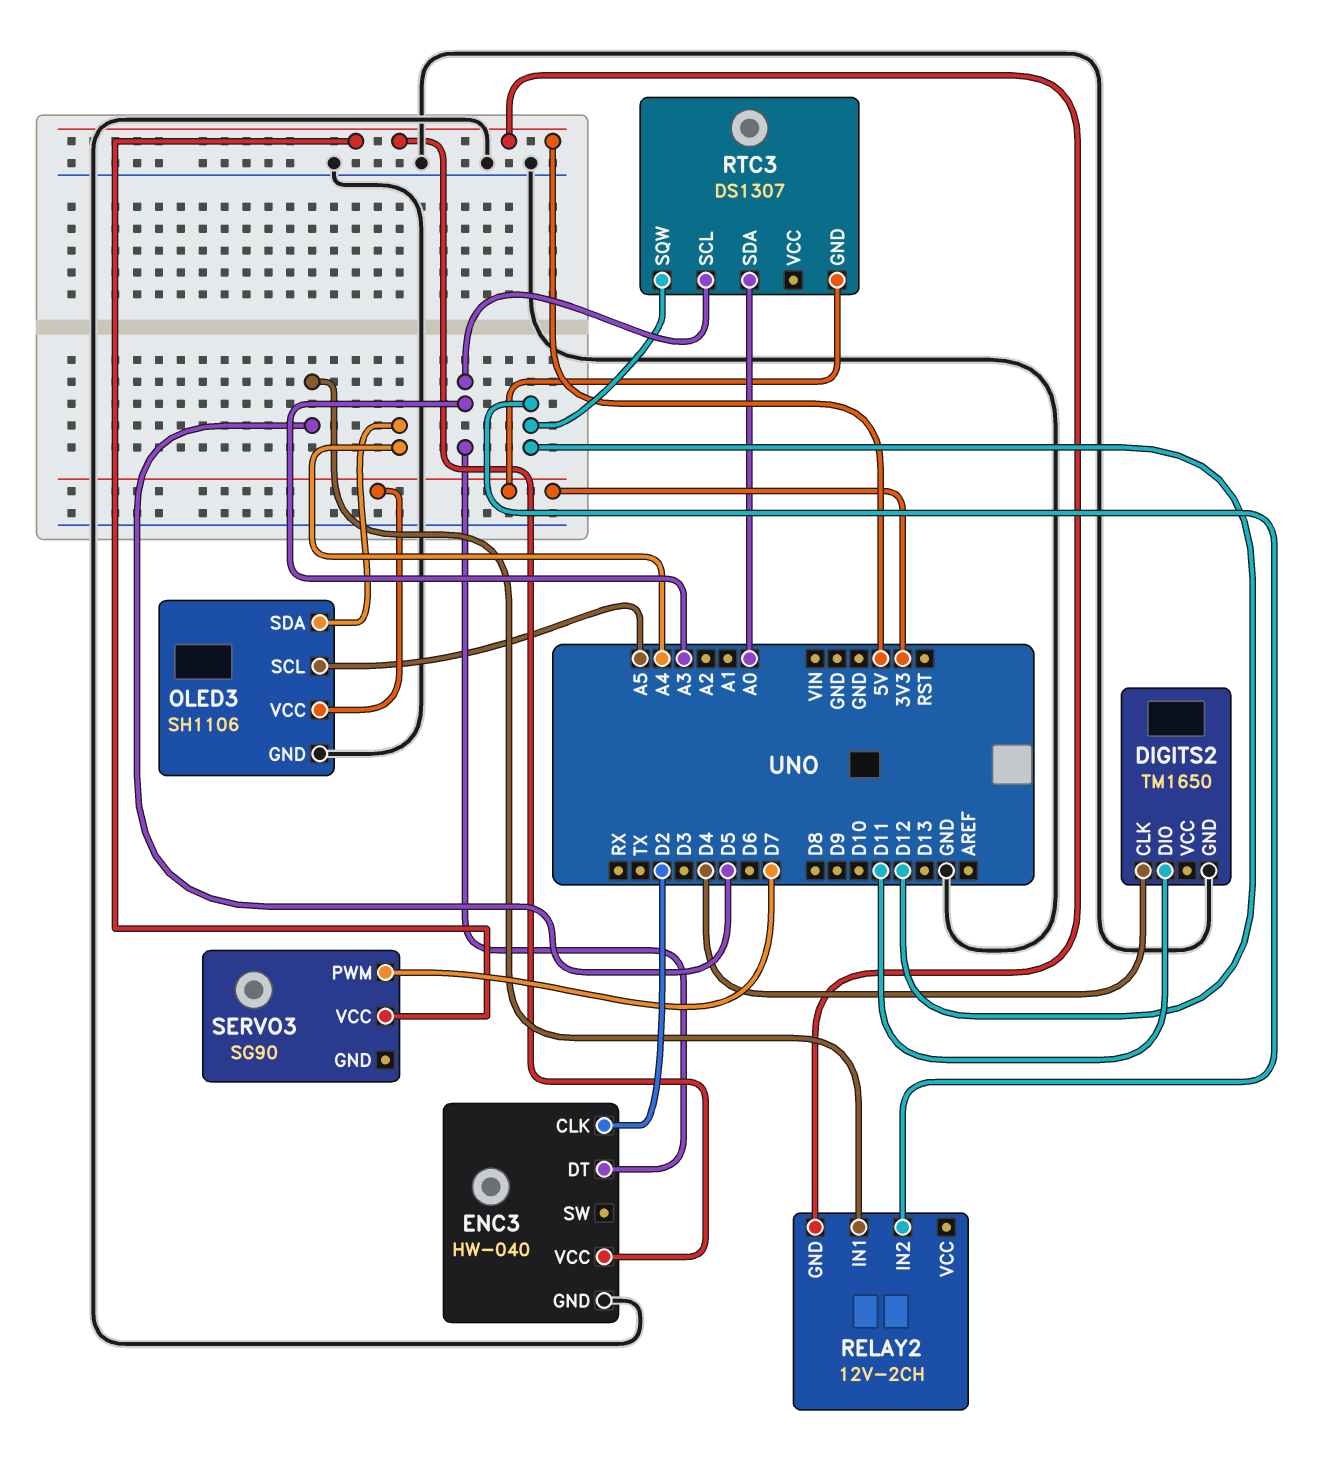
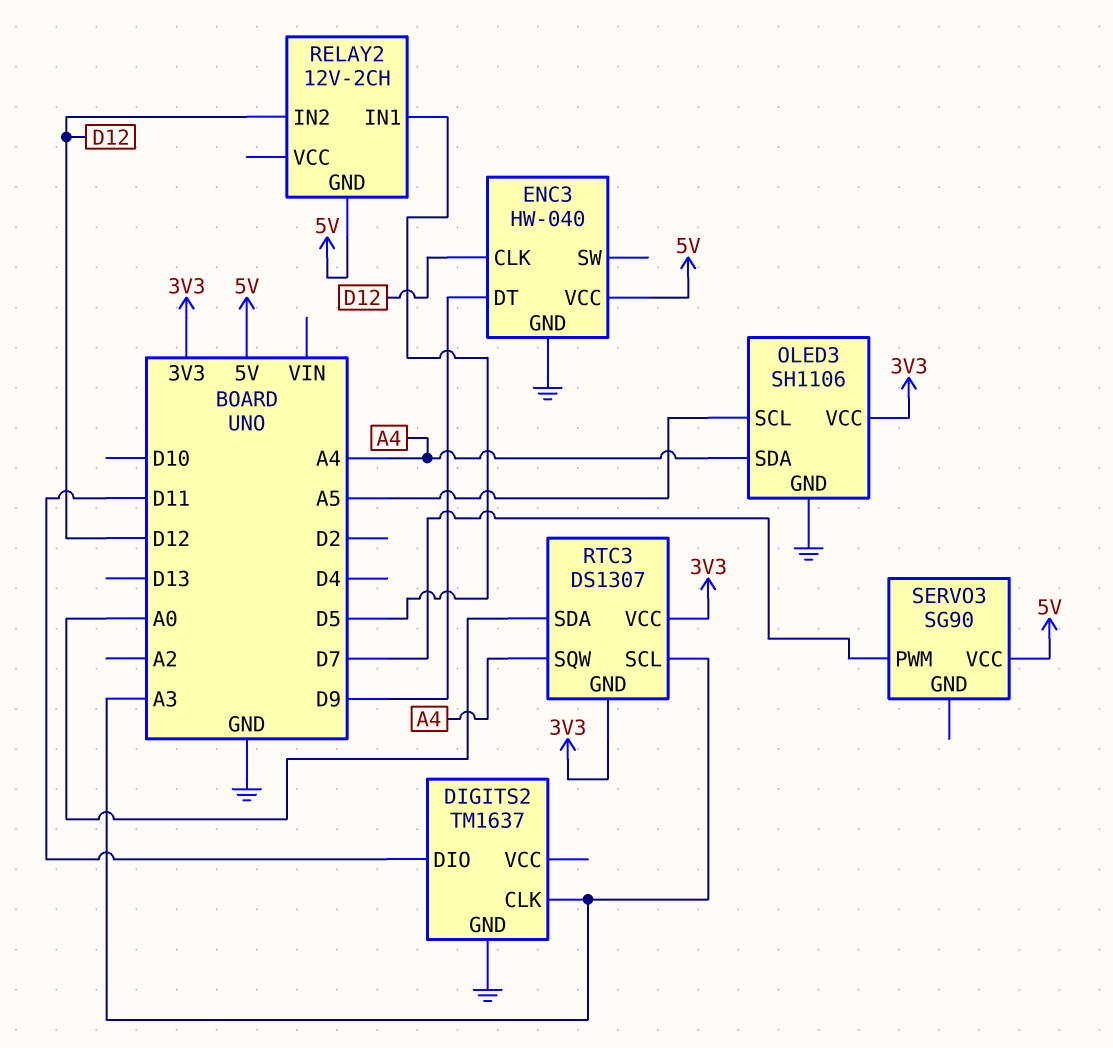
DIGITS2: TM1650 -> TM1637
DIGITS2 pin CLK: D4 -> A3
ENC3 pin CLK: D2 -> D12
ENC3 pin DT: A3 -> D9
RTC3 pin SQW: D12 -> A4
RTC3 pin VCC: none -> 3V3

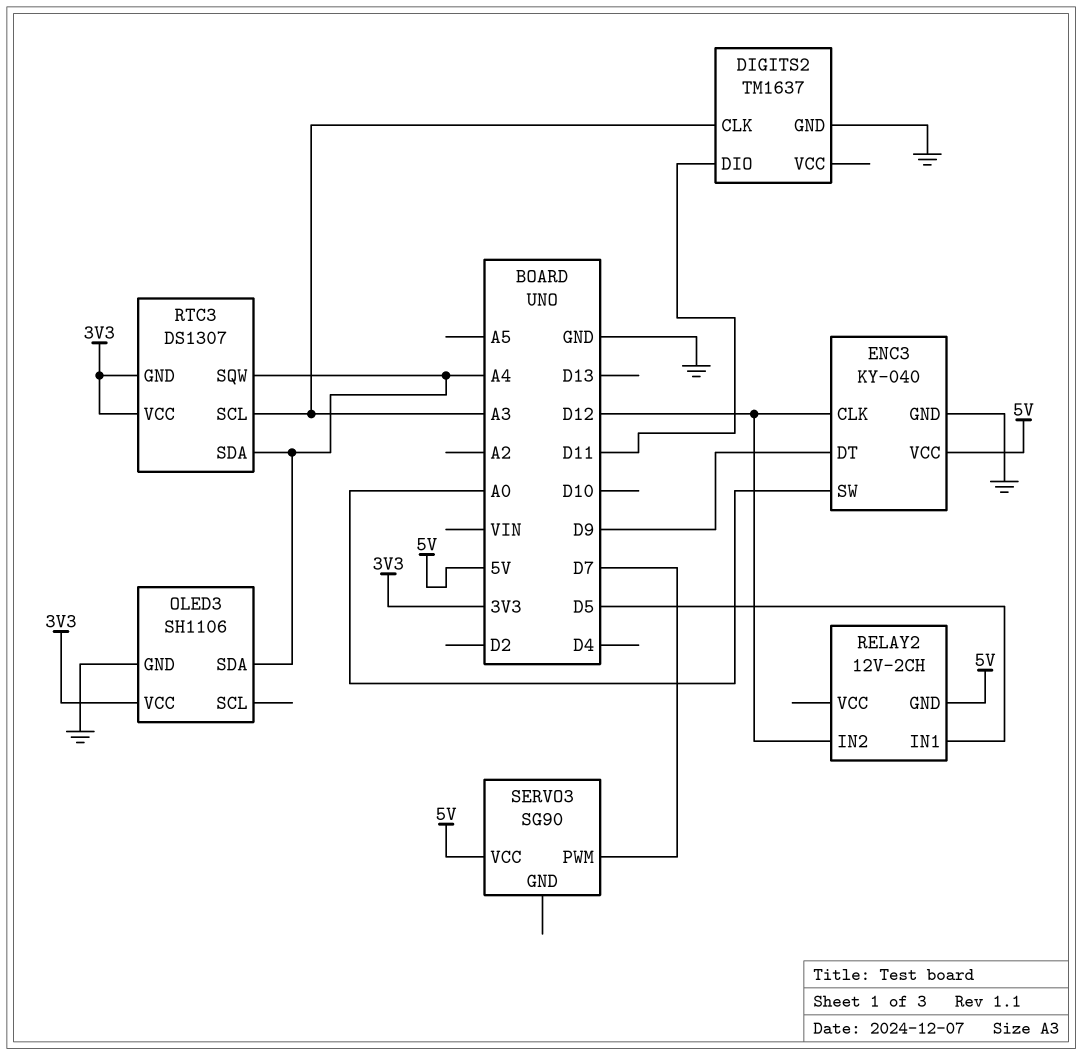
ENC3: HW-040 -> KY-040
ENC3 pin SW: none -> A0
OLED3 pin SCL: A5 -> none
RTC3 pin SDA: A0 -> A4

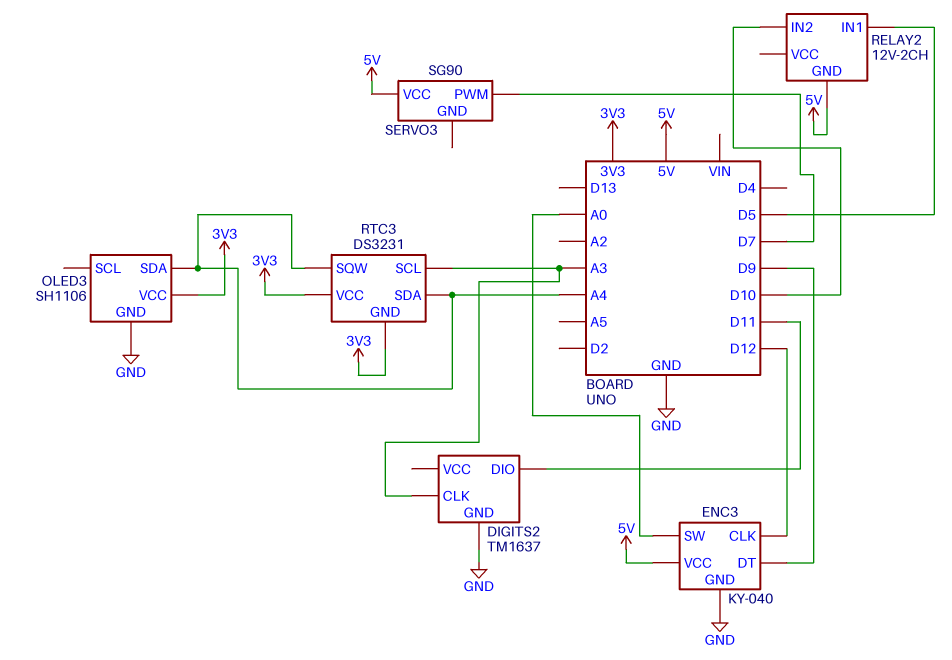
RELAY2 pin IN2: D12 -> D10
RTC3: DS1307 -> DS3231

